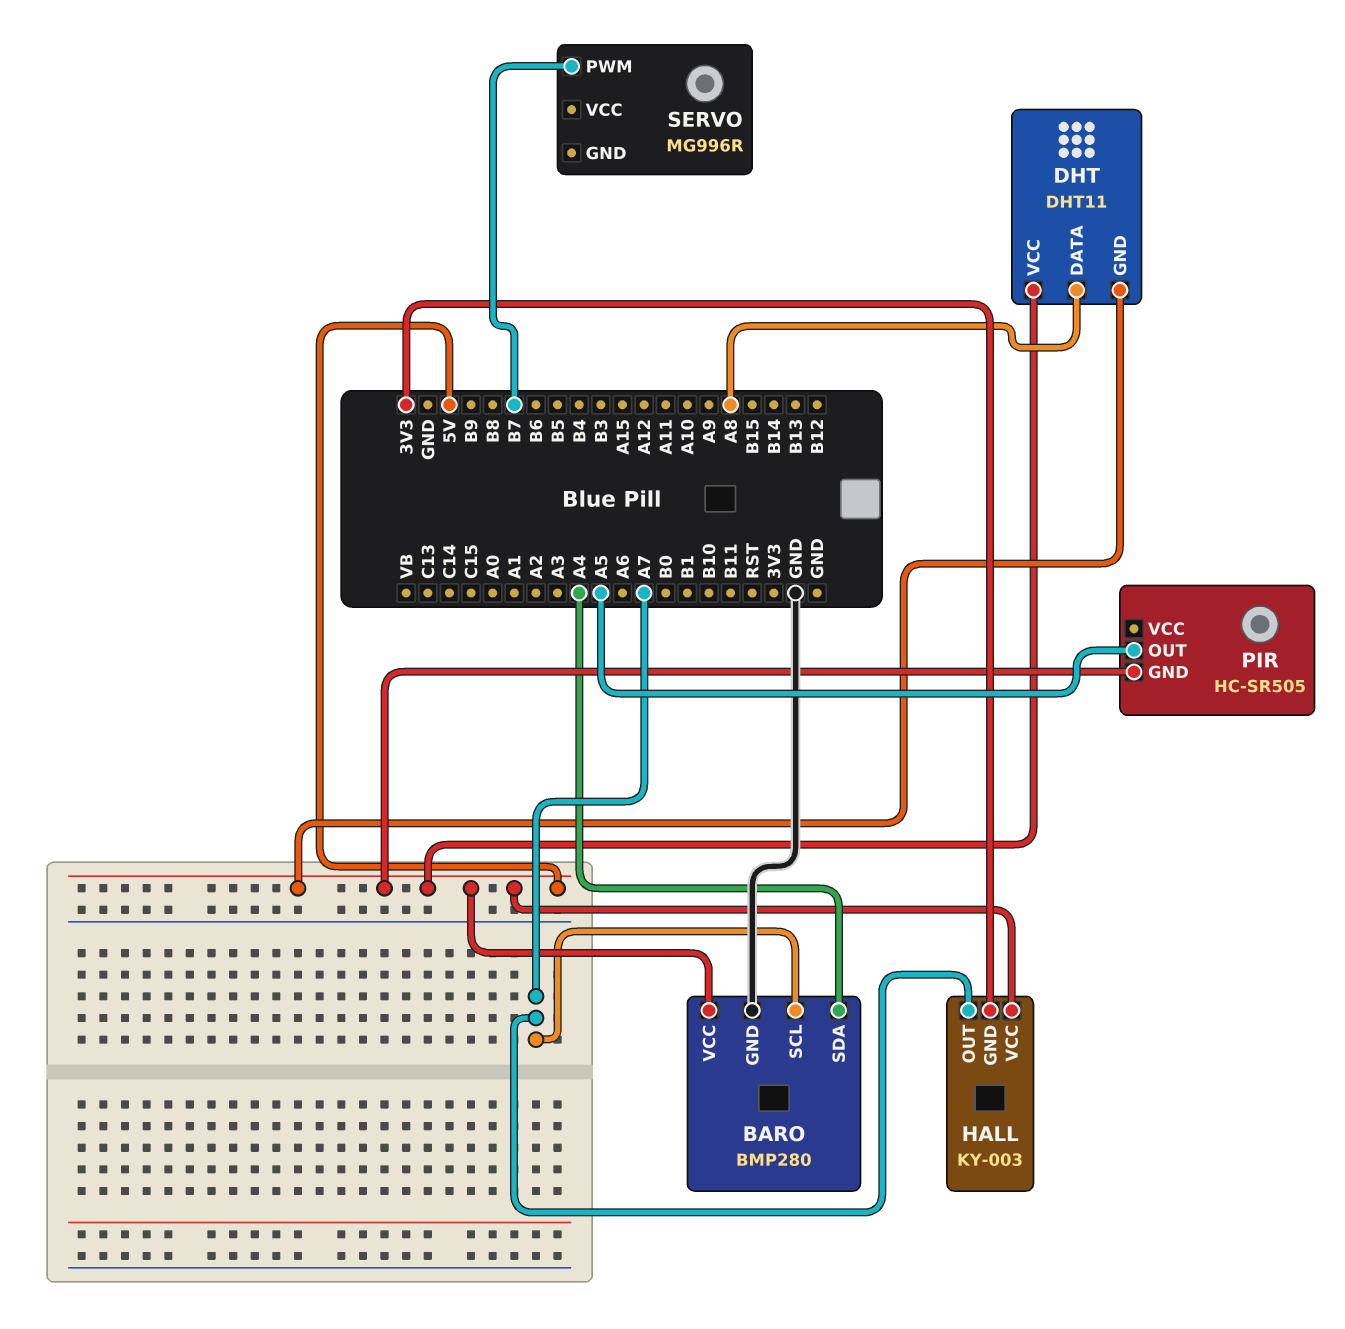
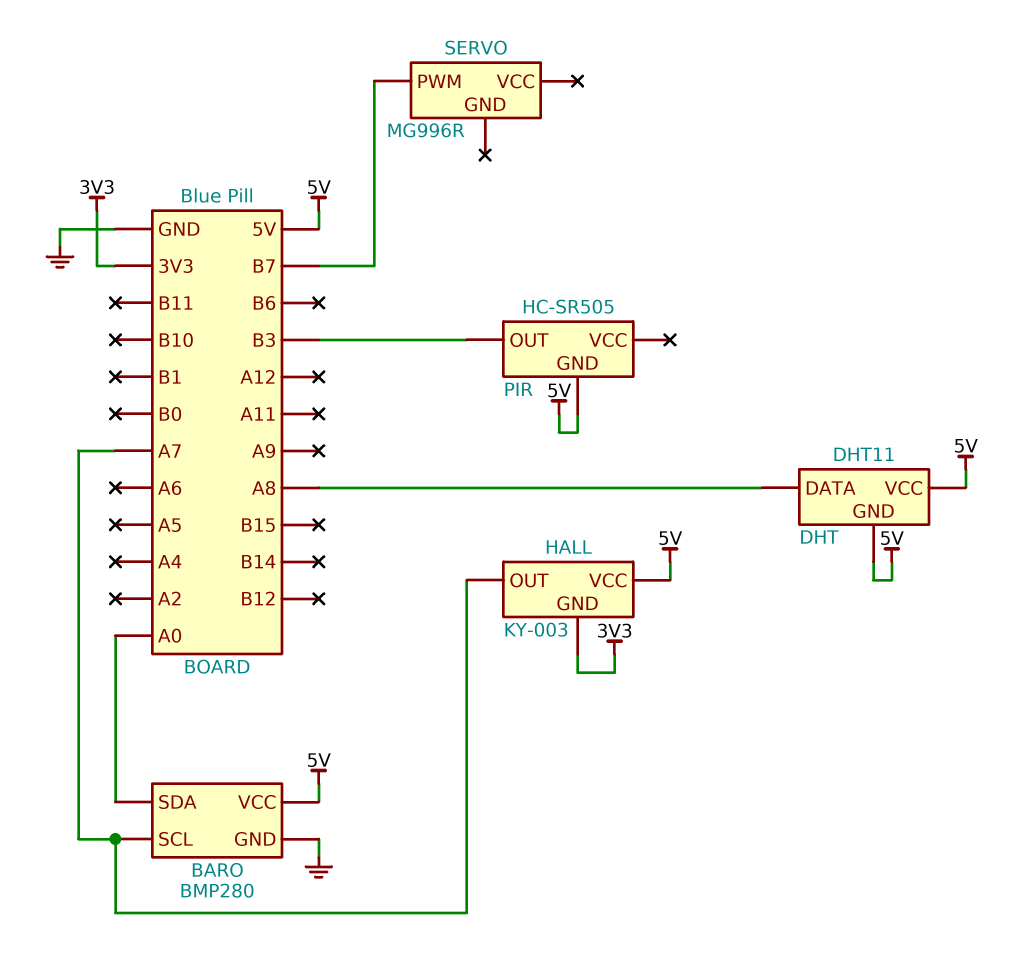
BARO pin SDA: A4 -> A0
PIR pin OUT: A5 -> B3

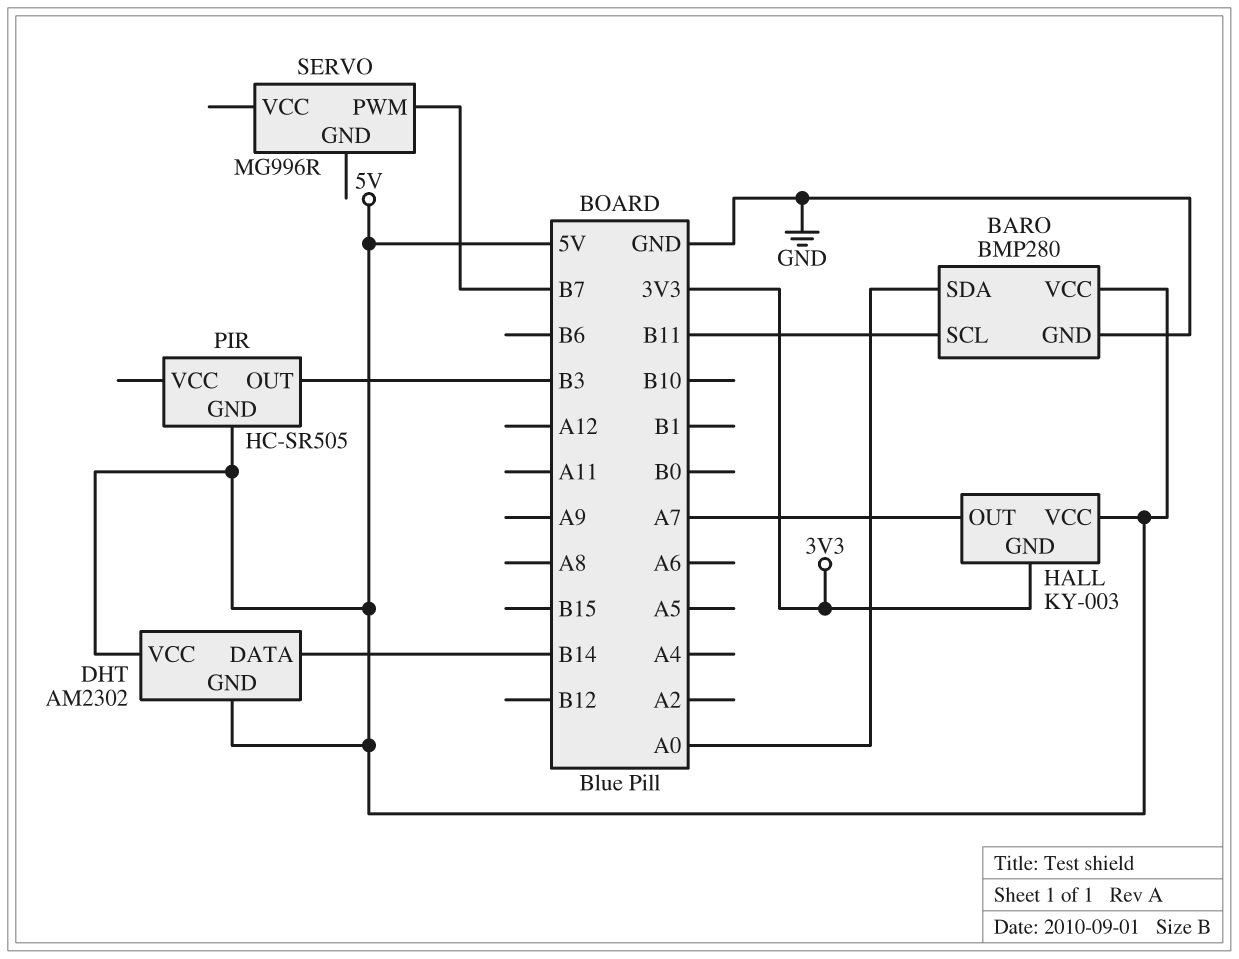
BARO pin SCL: A7 -> B11
DHT: DHT11 -> AM2302
DHT pin DATA: A8 -> B14

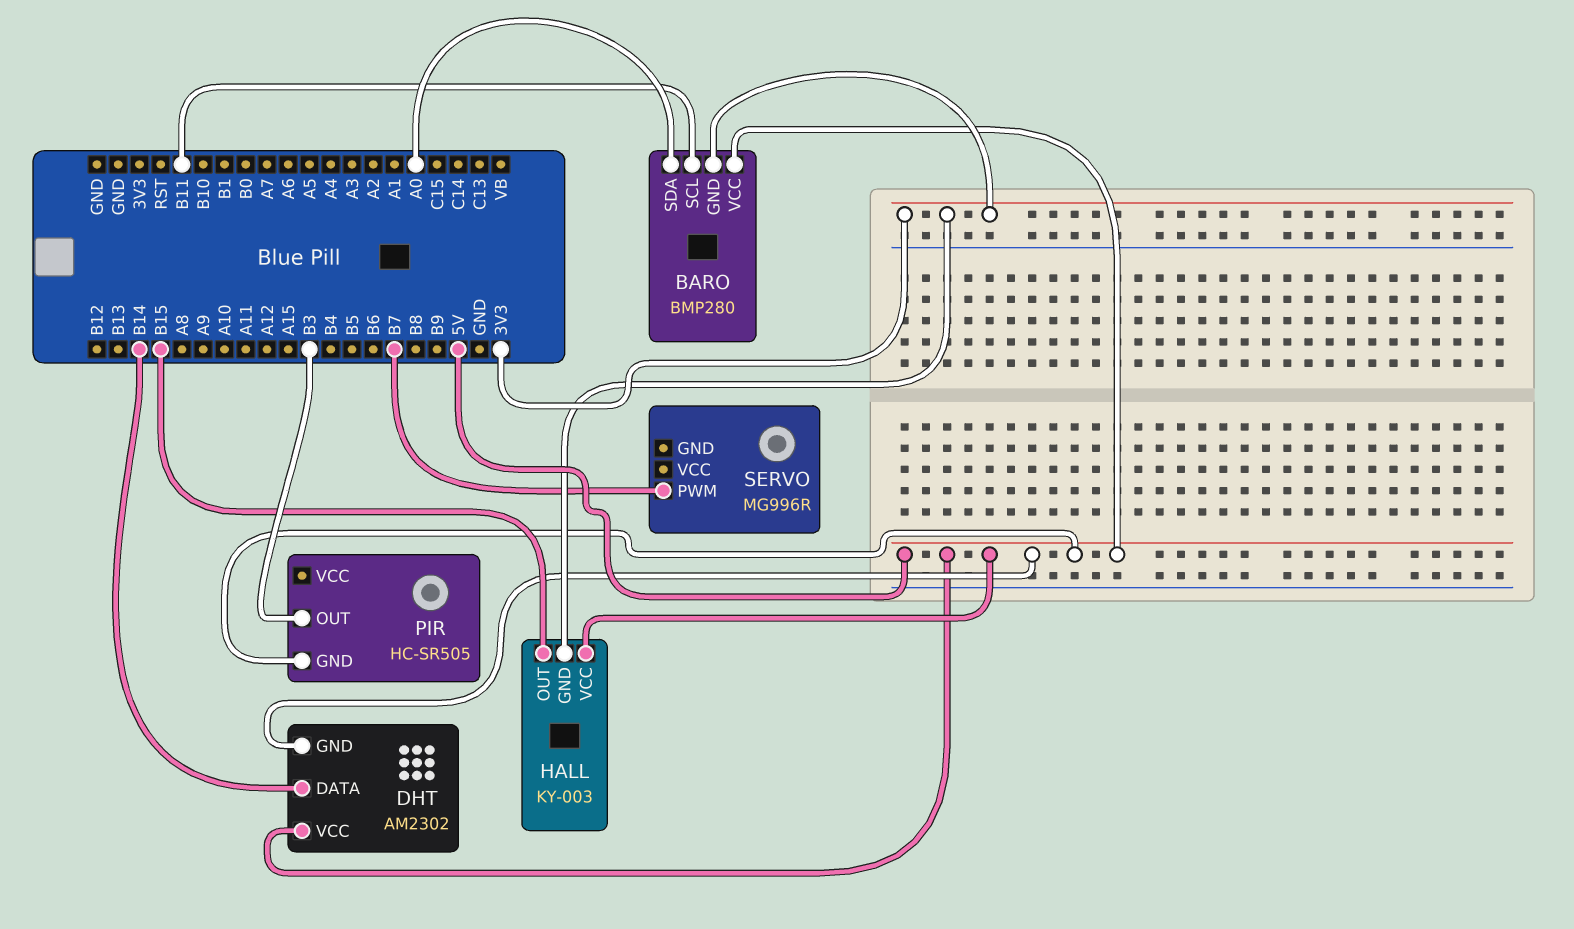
BARO pin GND: GND -> 3V3
HALL pin OUT: A7 -> B15

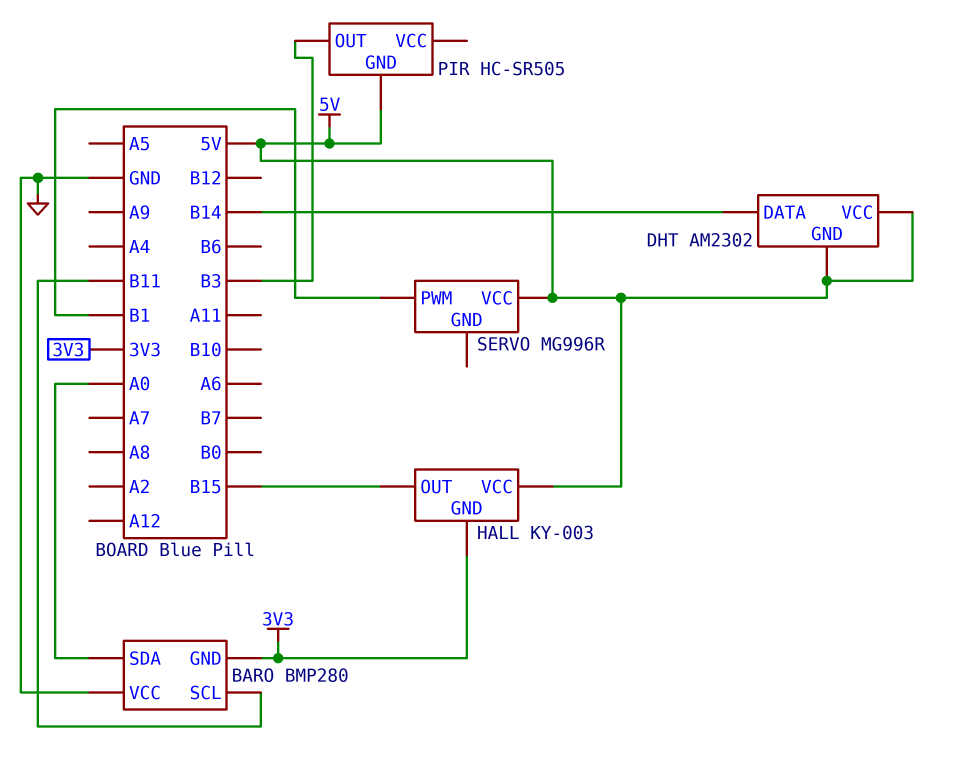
BARO pin VCC: 5V -> GND
SERVO pin PWM: B7 -> B1
SERVO pin VCC: none -> 5V

